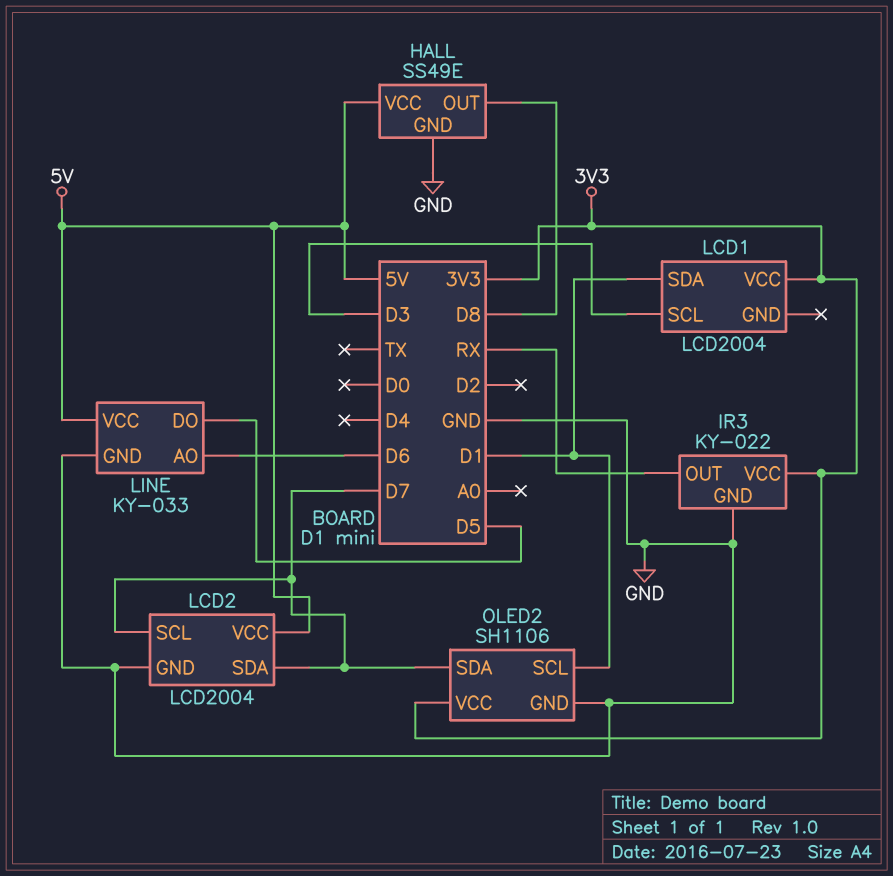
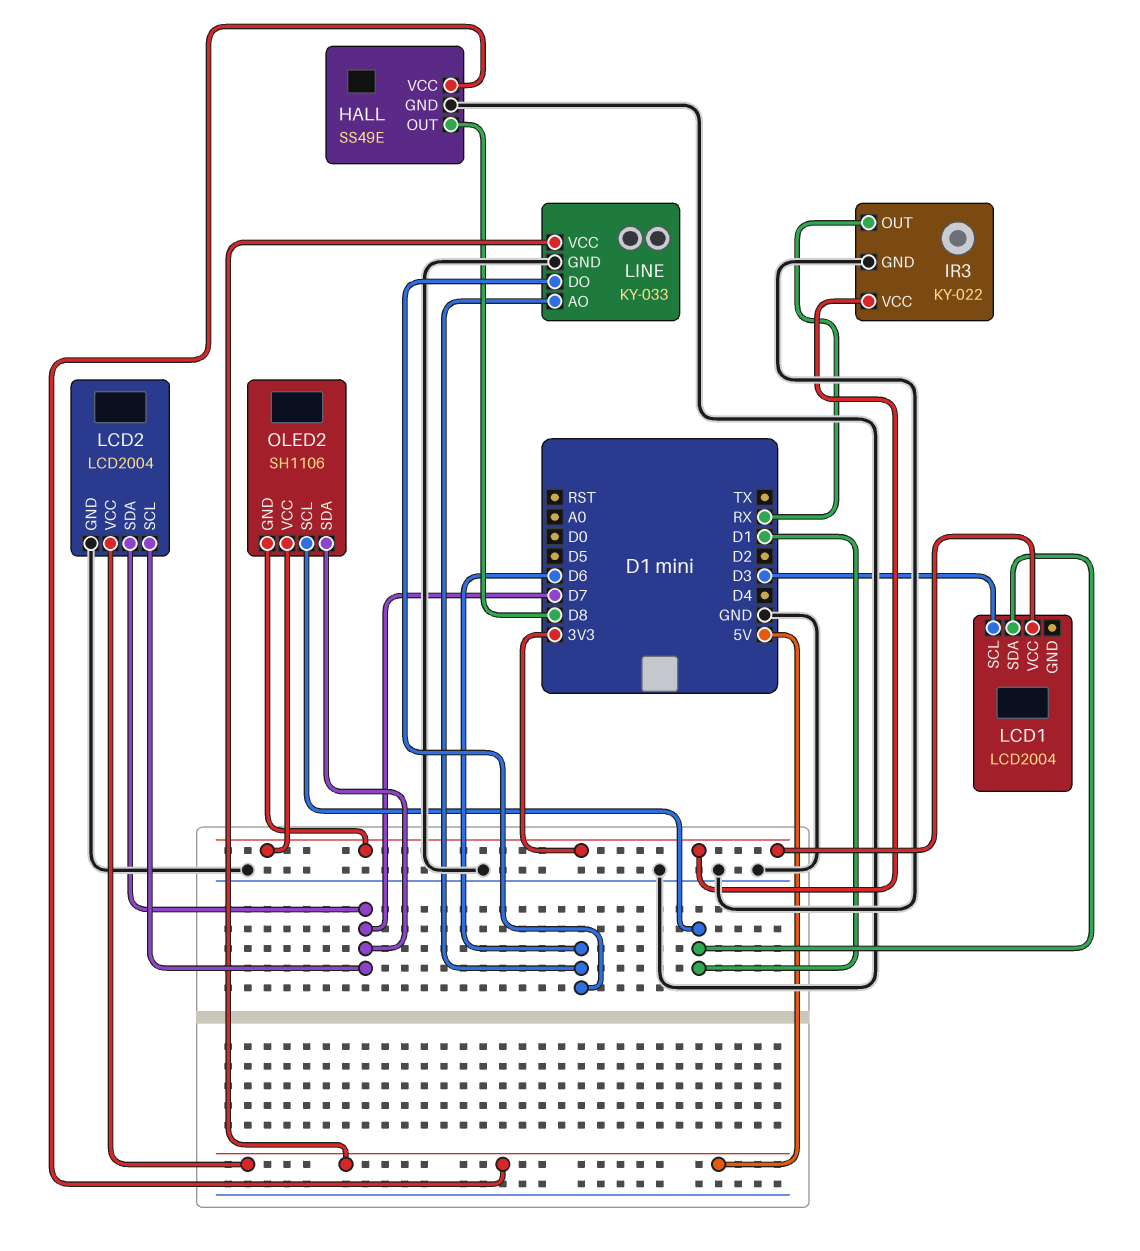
LINE pin DO: D5 -> D6
OLED2 pin GND: GND -> 3V3

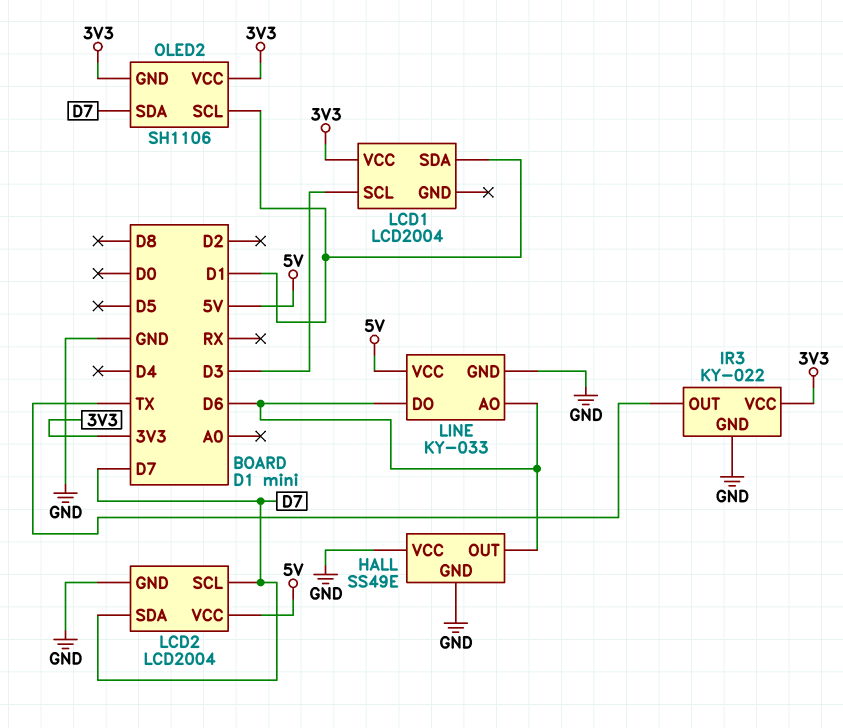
HALL pin OUT: D8 -> D6
HALL pin VCC: 5V -> GND
IR3 pin OUT: RX -> TX

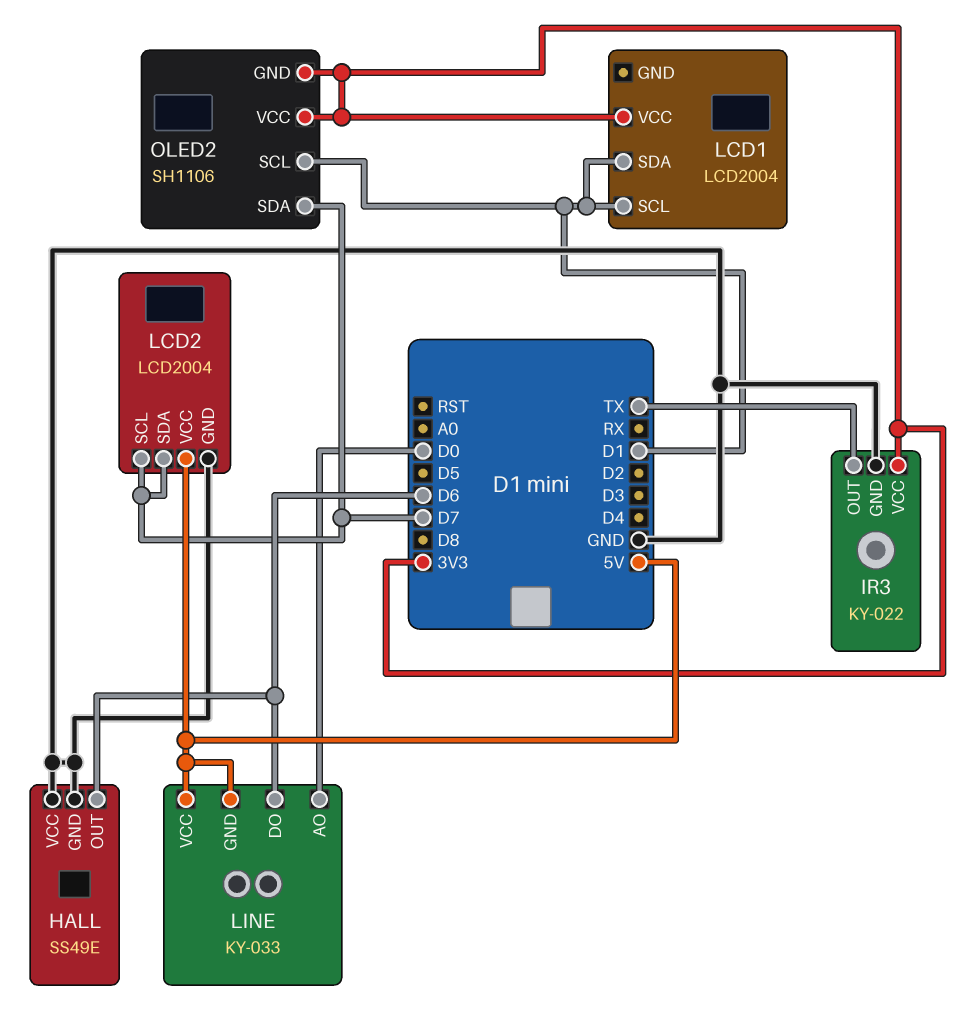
LCD1 pin SCL: D3 -> D1
LINE pin AO: D6 -> D0
LINE pin GND: GND -> 5V

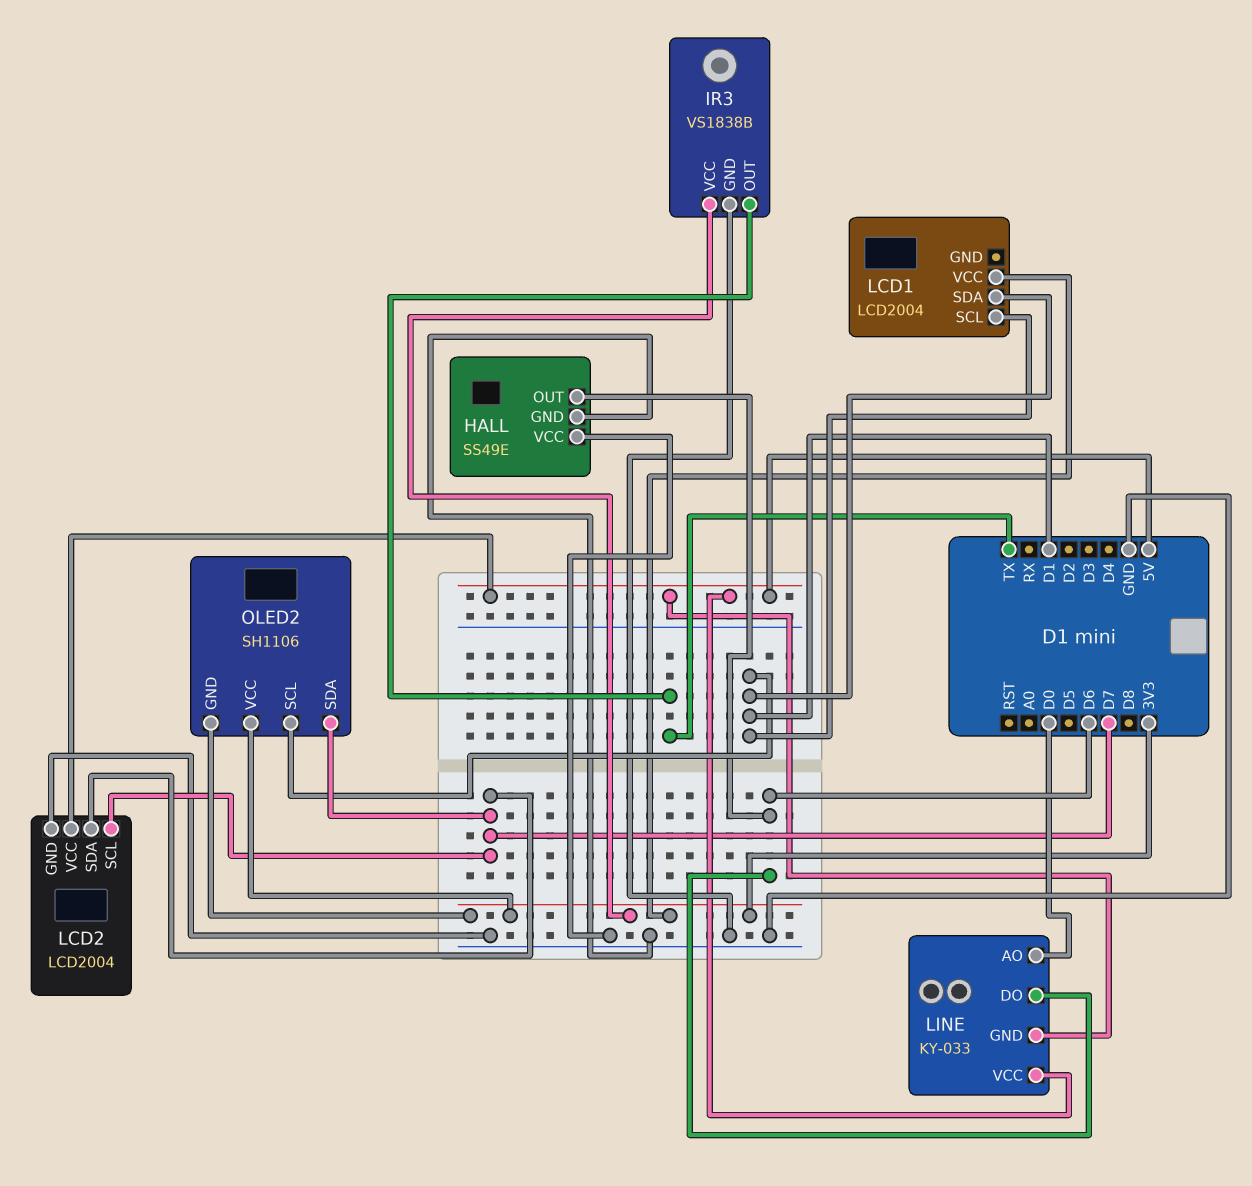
IR3: KY-022 -> VS1838B

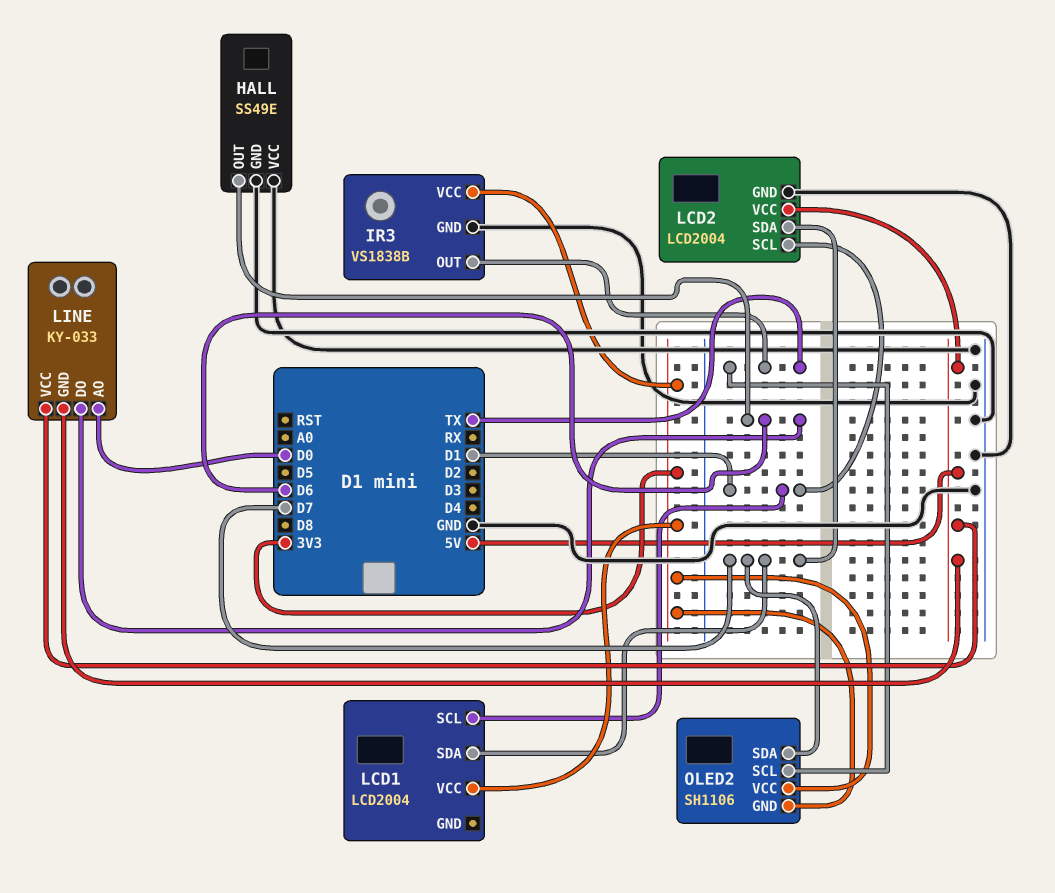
LCD1 pin SDA: D1 -> D7
LCD2 pin SCL: D7 -> D1
OLED2 pin SCL: D1 -> TX

